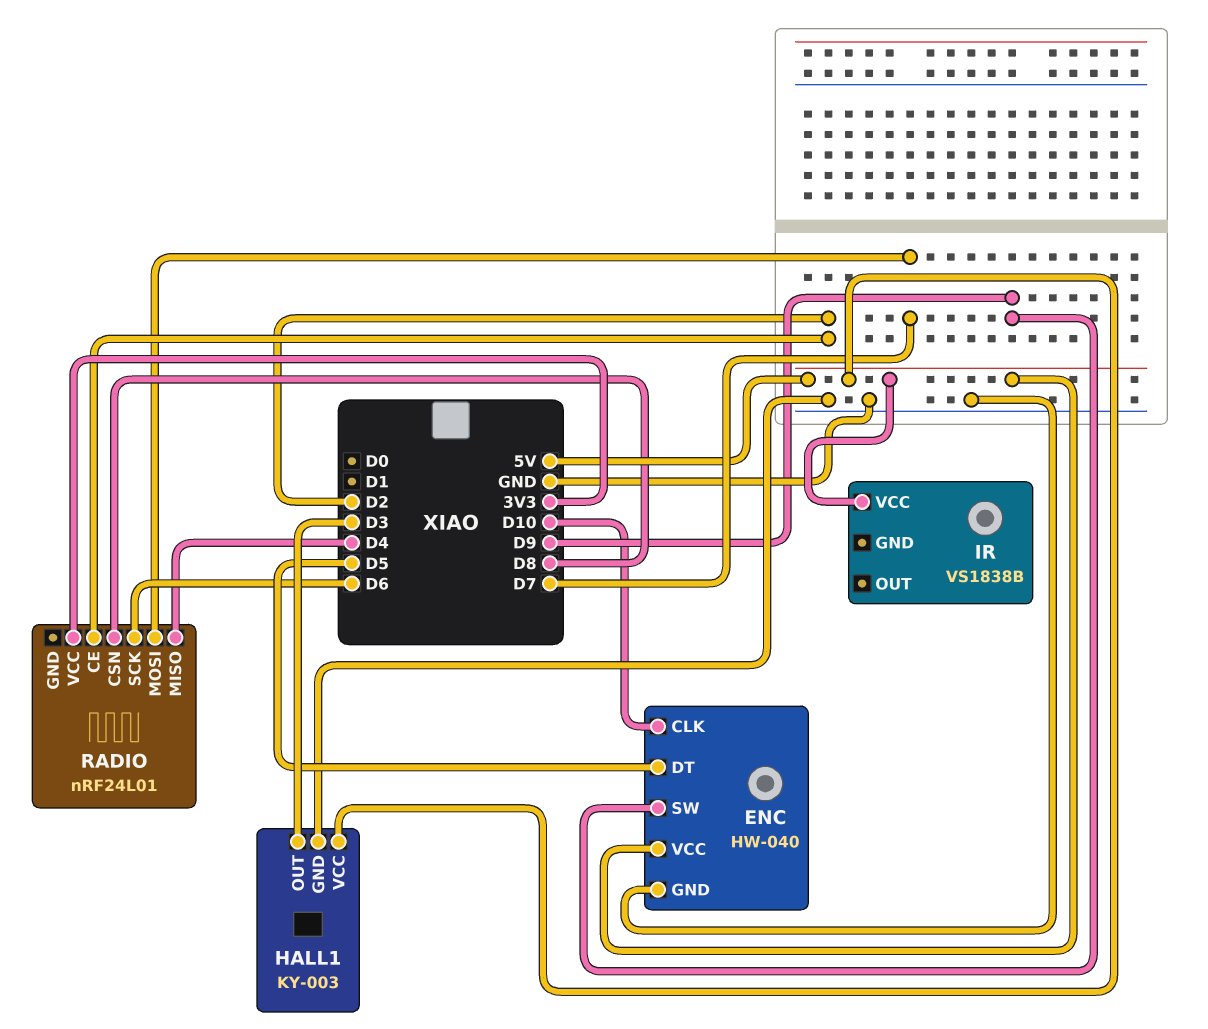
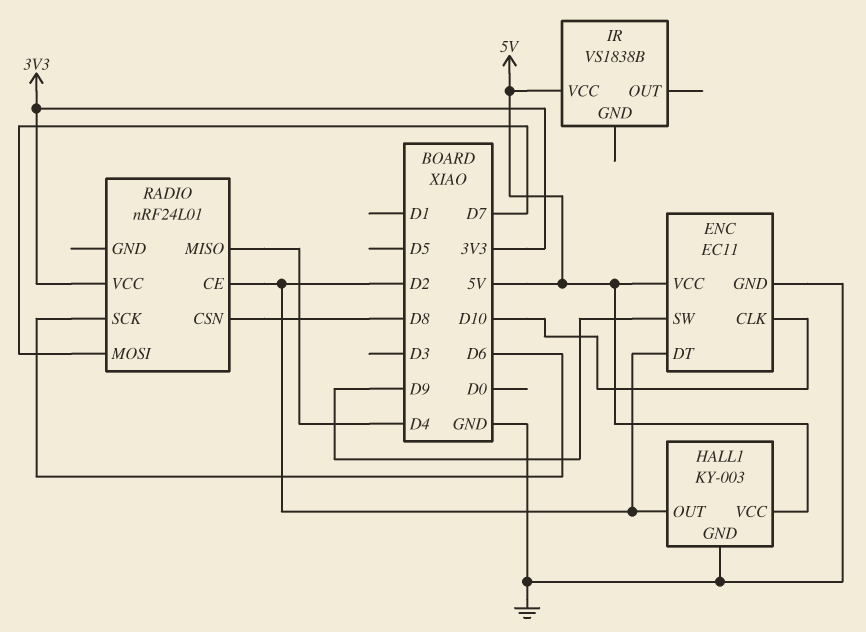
ENC: HW-040 -> EC11
ENC pin DT: D5 -> D2
HALL1 pin OUT: D3 -> D2

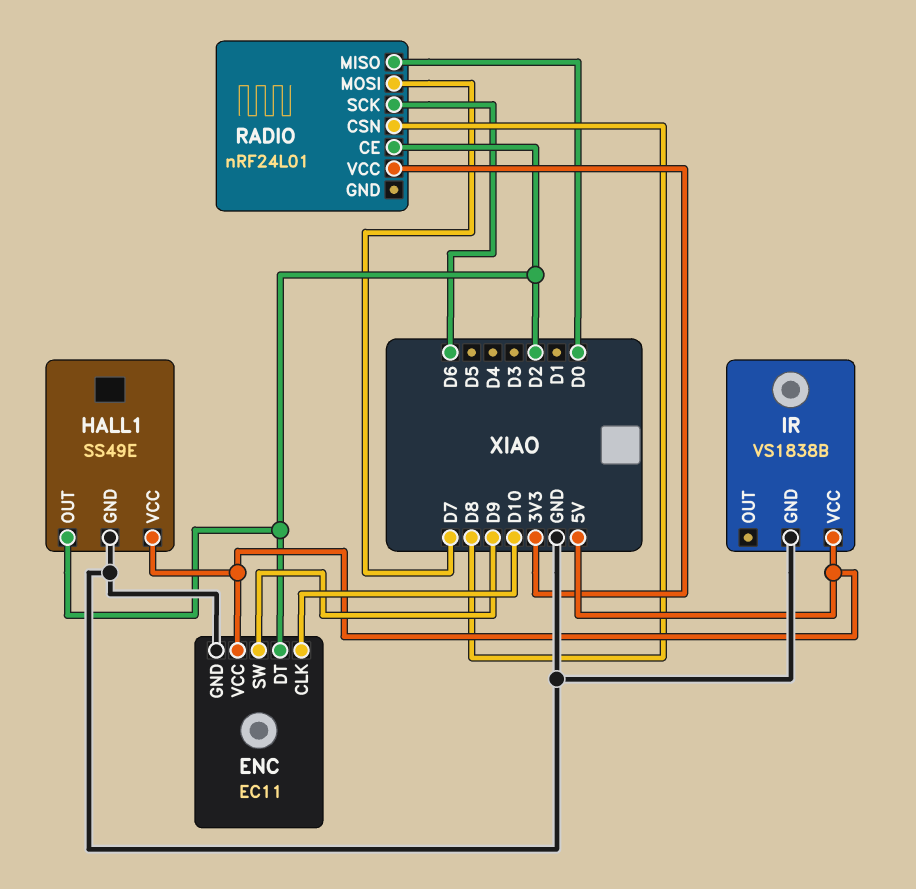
HALL1: KY-003 -> SS49E
IR pin GND: none -> GND
RADIO pin MISO: D4 -> D0

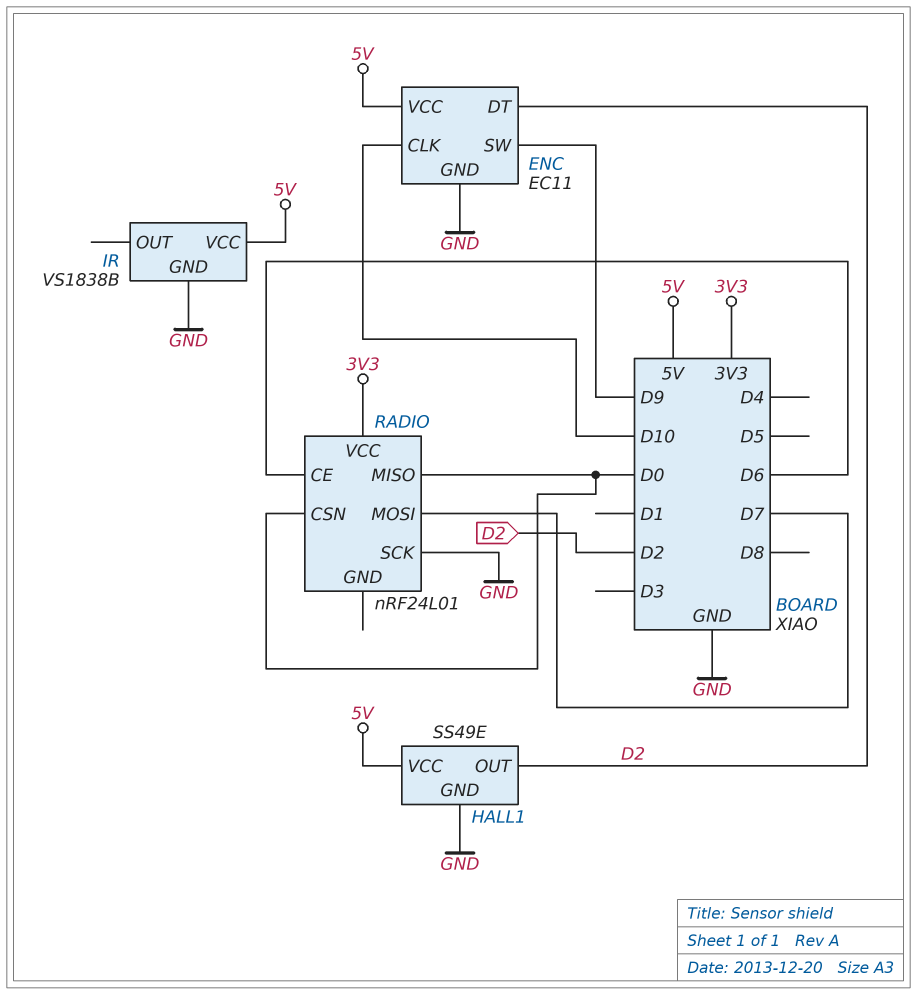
RADIO pin CE: D2 -> D6
RADIO pin CSN: D8 -> D0
RADIO pin SCK: D6 -> GND

